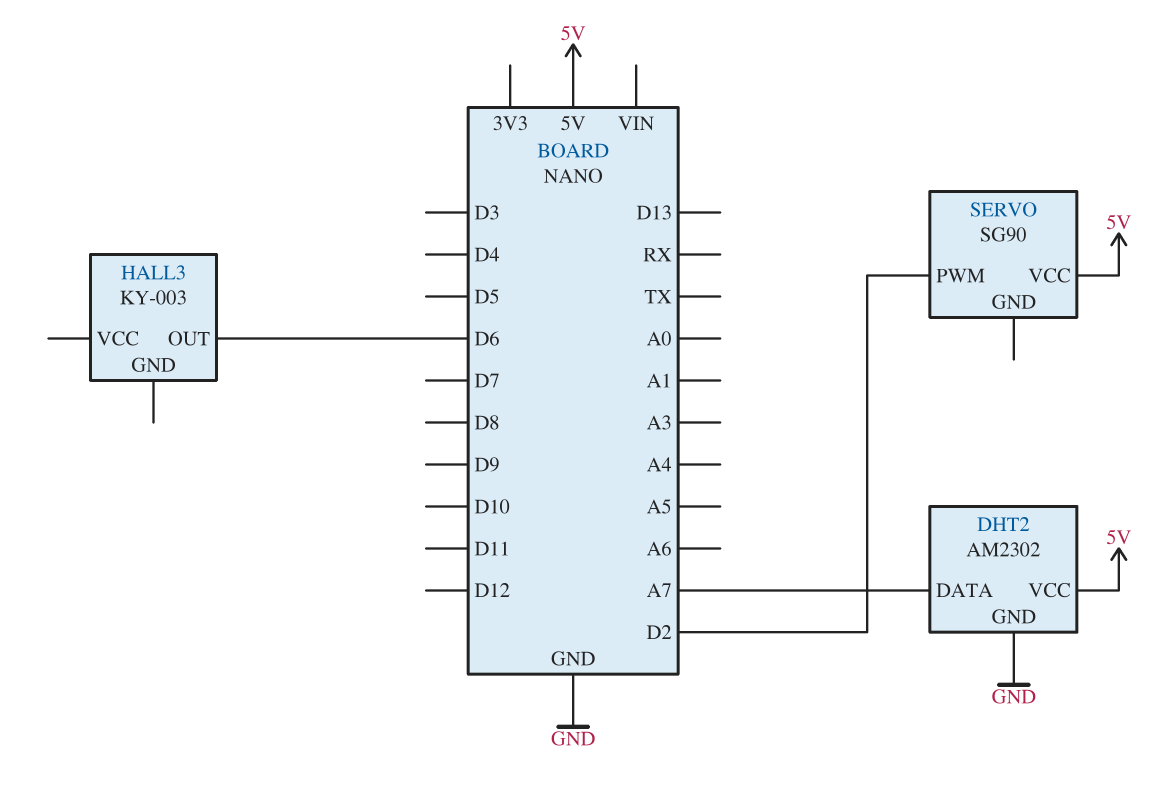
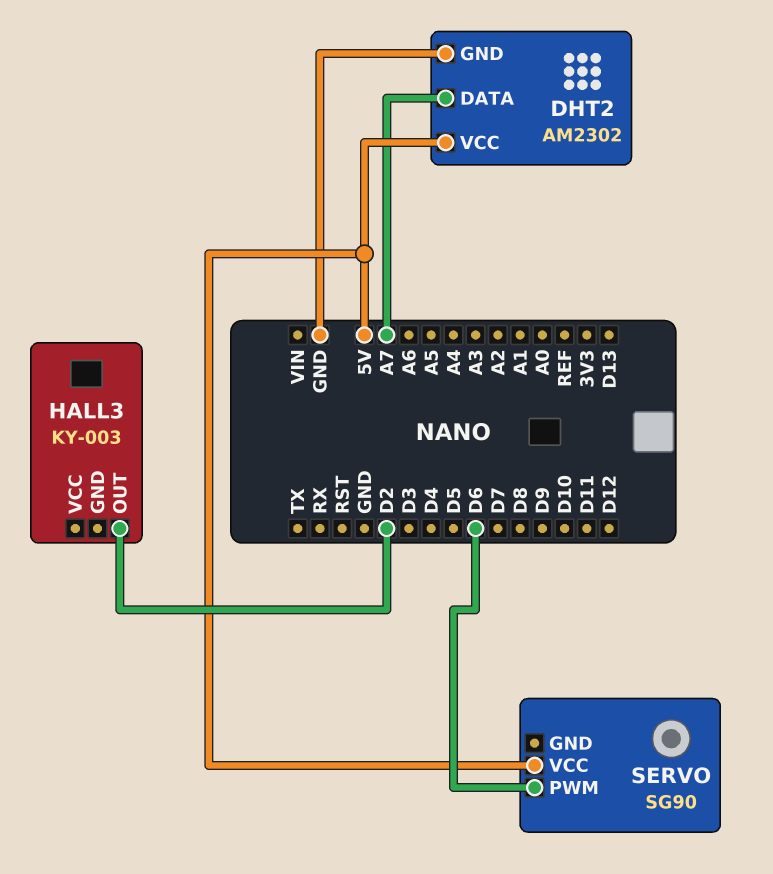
HALL3 pin OUT: D6 -> D2
SERVO pin PWM: D2 -> D6

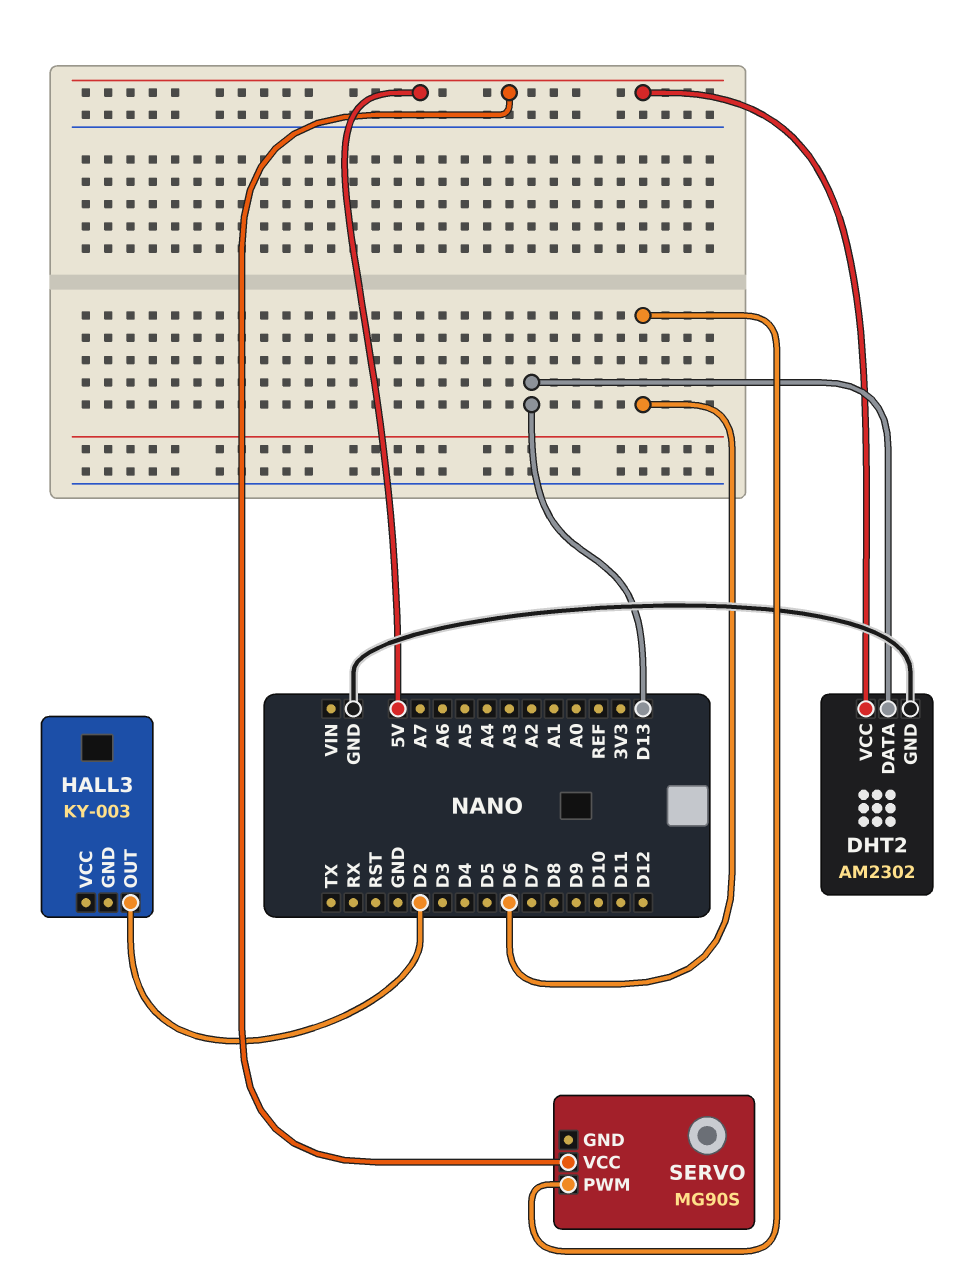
DHT2 pin DATA: A7 -> D13
SERVO: SG90 -> MG90S

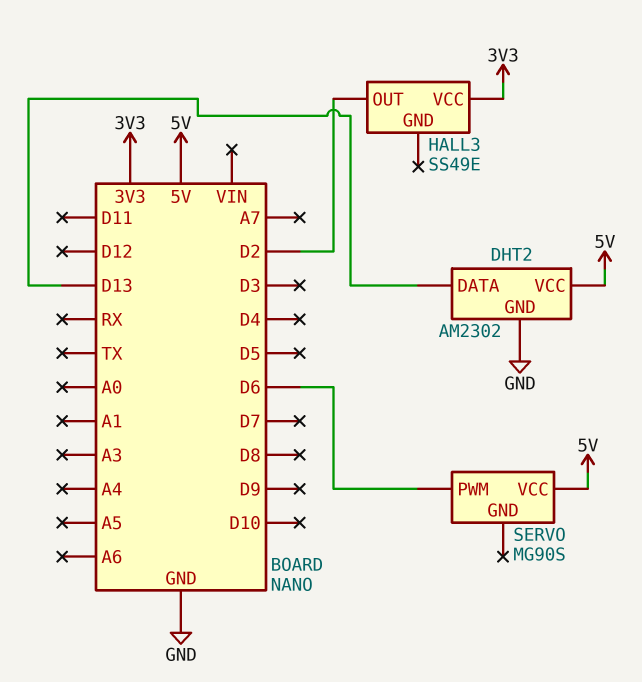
HALL3: KY-003 -> SS49E
HALL3 pin VCC: none -> 3V3

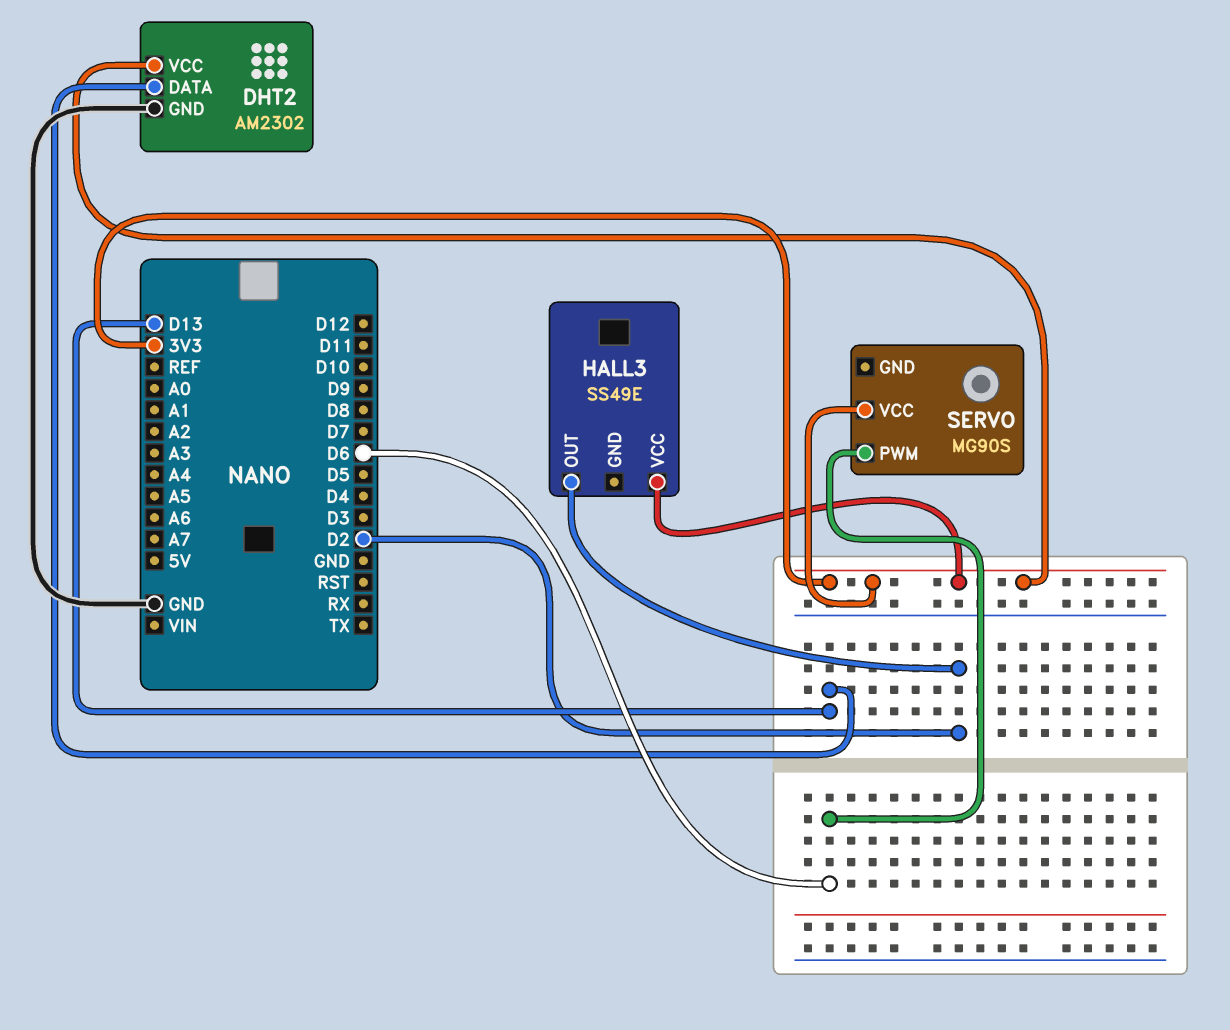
DHT2 pin VCC: 5V -> 3V3
SERVO pin VCC: 5V -> 3V3

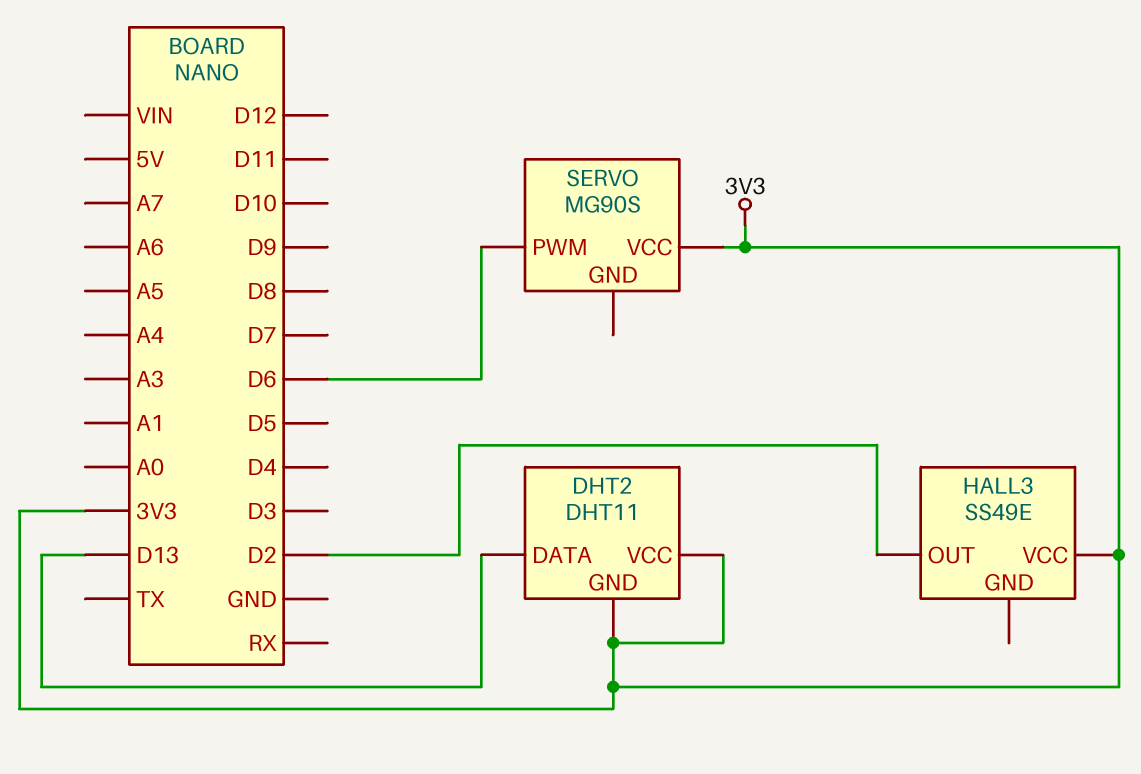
DHT2: AM2302 -> DHT11
DHT2 pin GND: GND -> 3V3

